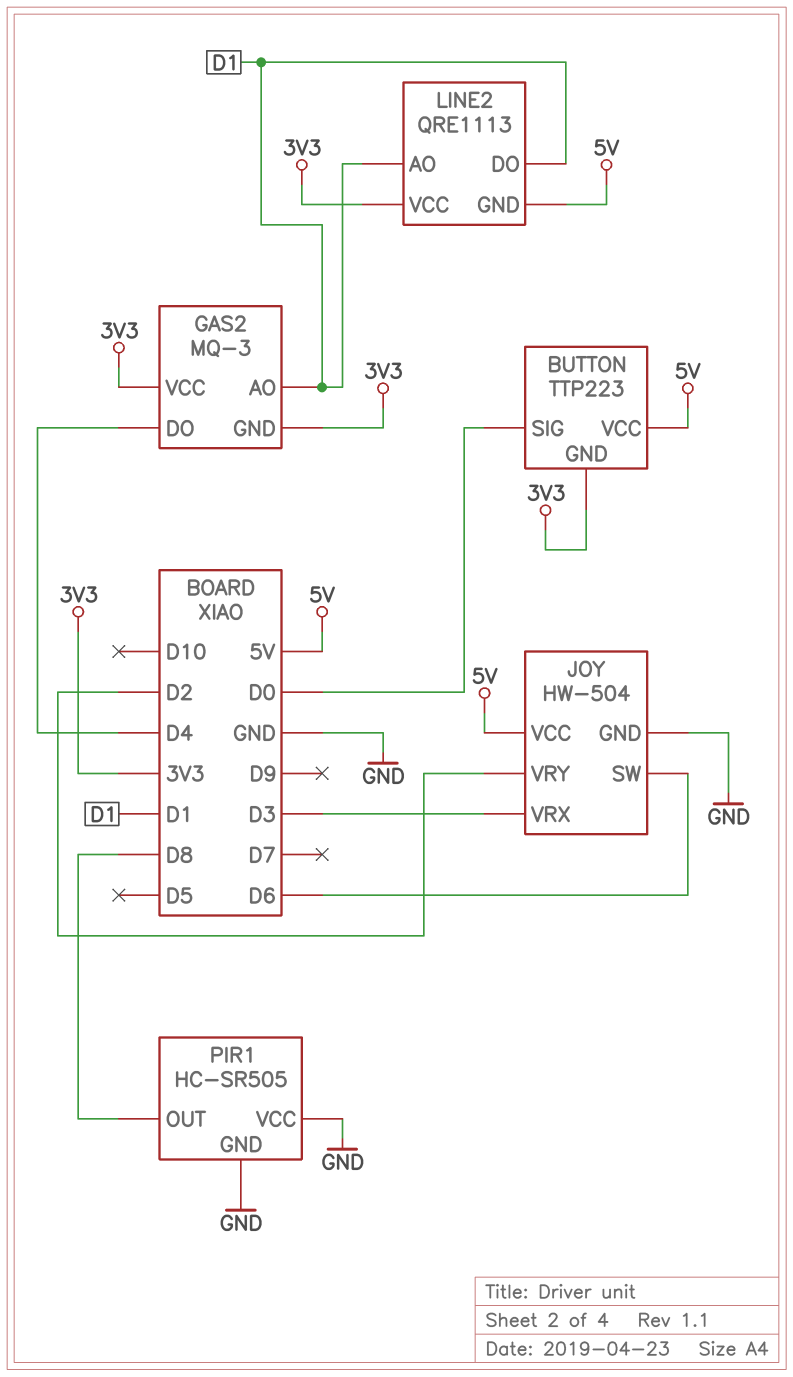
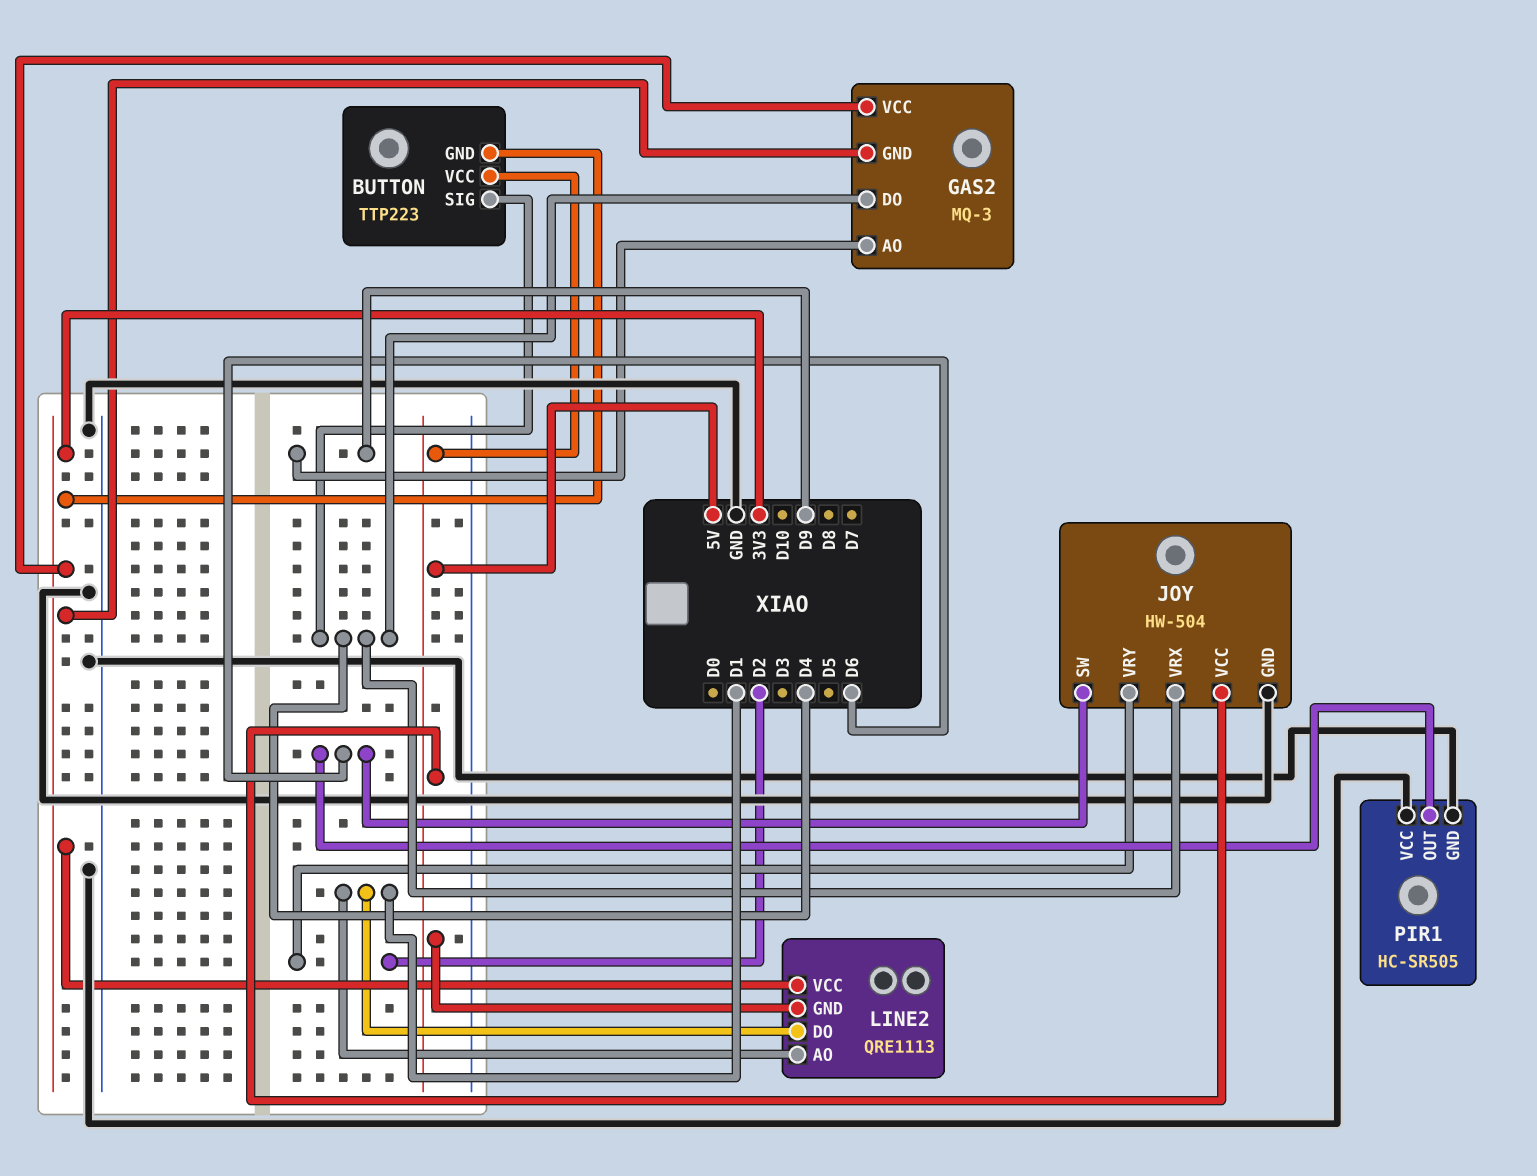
BUTTON pin SIG: D0 -> D4
GAS2 pin AO: D1 -> D9
JOY pin VRX: D3 -> D4
PIR1 pin OUT: D8 -> D6

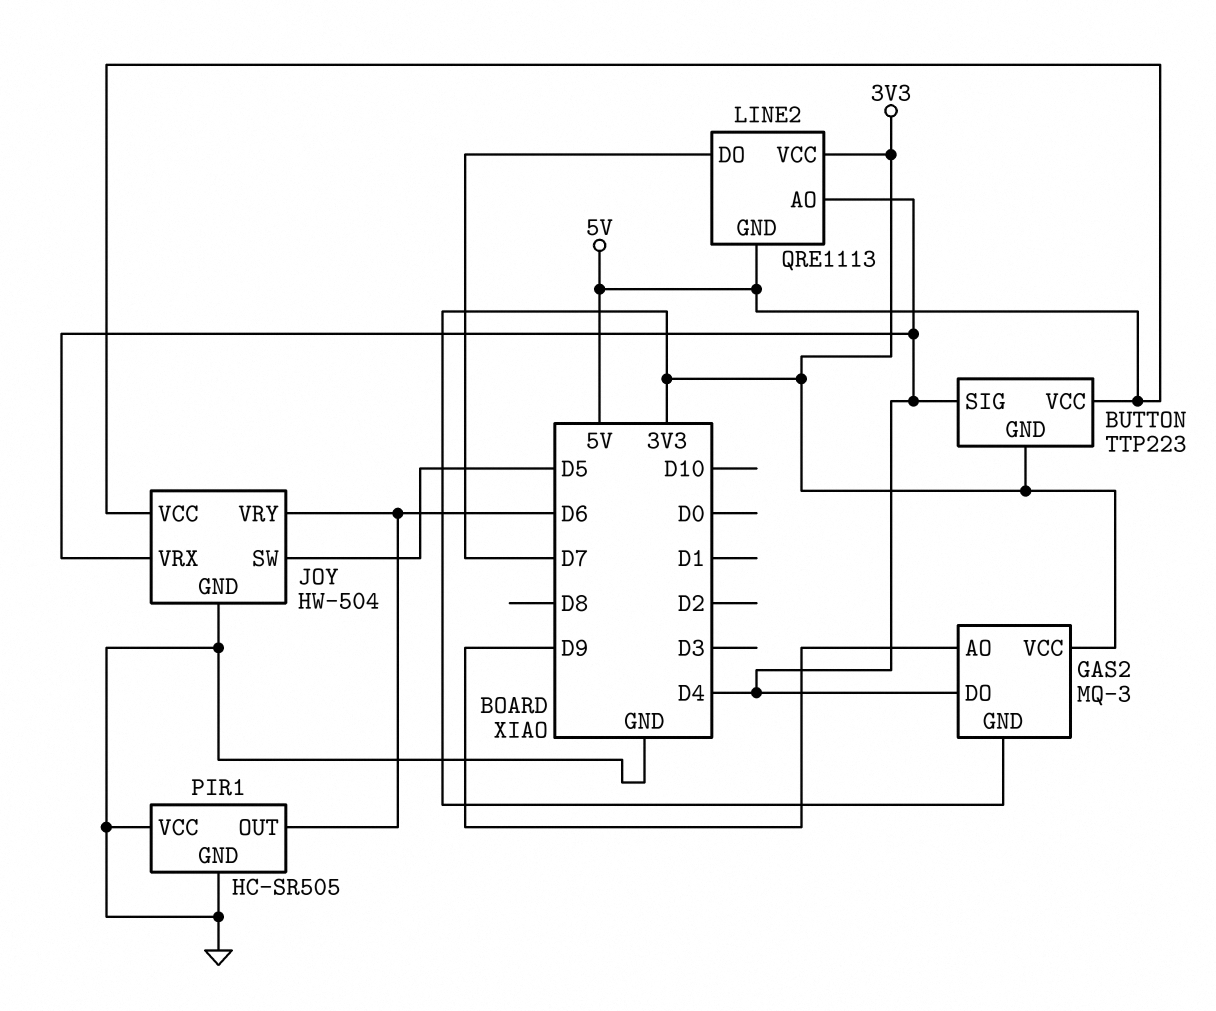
JOY pin SW: D6 -> D5
JOY pin VRY: D2 -> D6
LINE2 pin AO: D1 -> D4
LINE2 pin DO: D1 -> D7

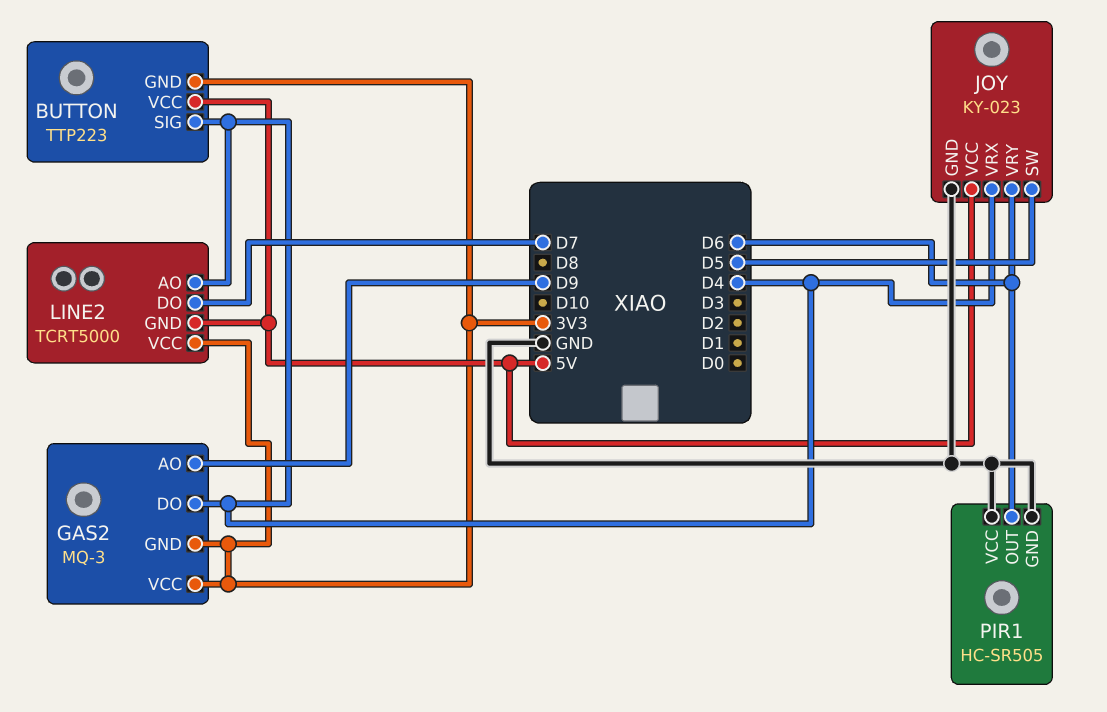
JOY: HW-504 -> KY-023
LINE2: QRE1113 -> TCRT5000

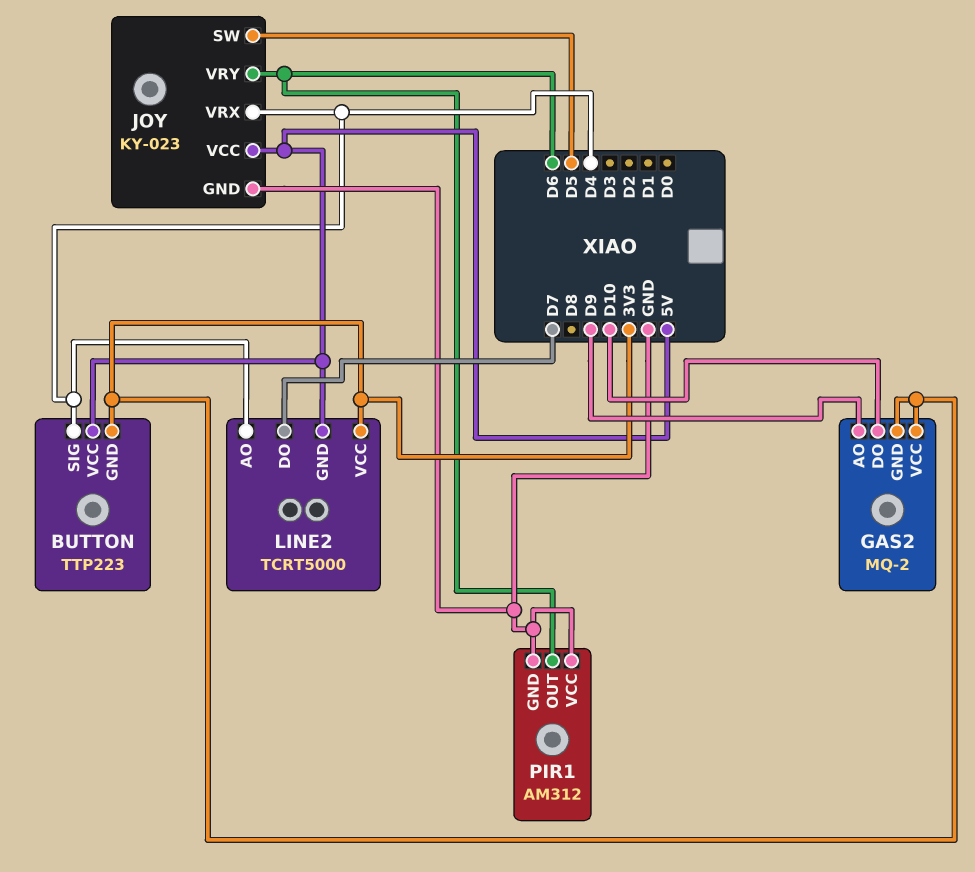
GAS2: MQ-3 -> MQ-2
GAS2 pin DO: D4 -> D10
PIR1: HC-SR505 -> AM312

